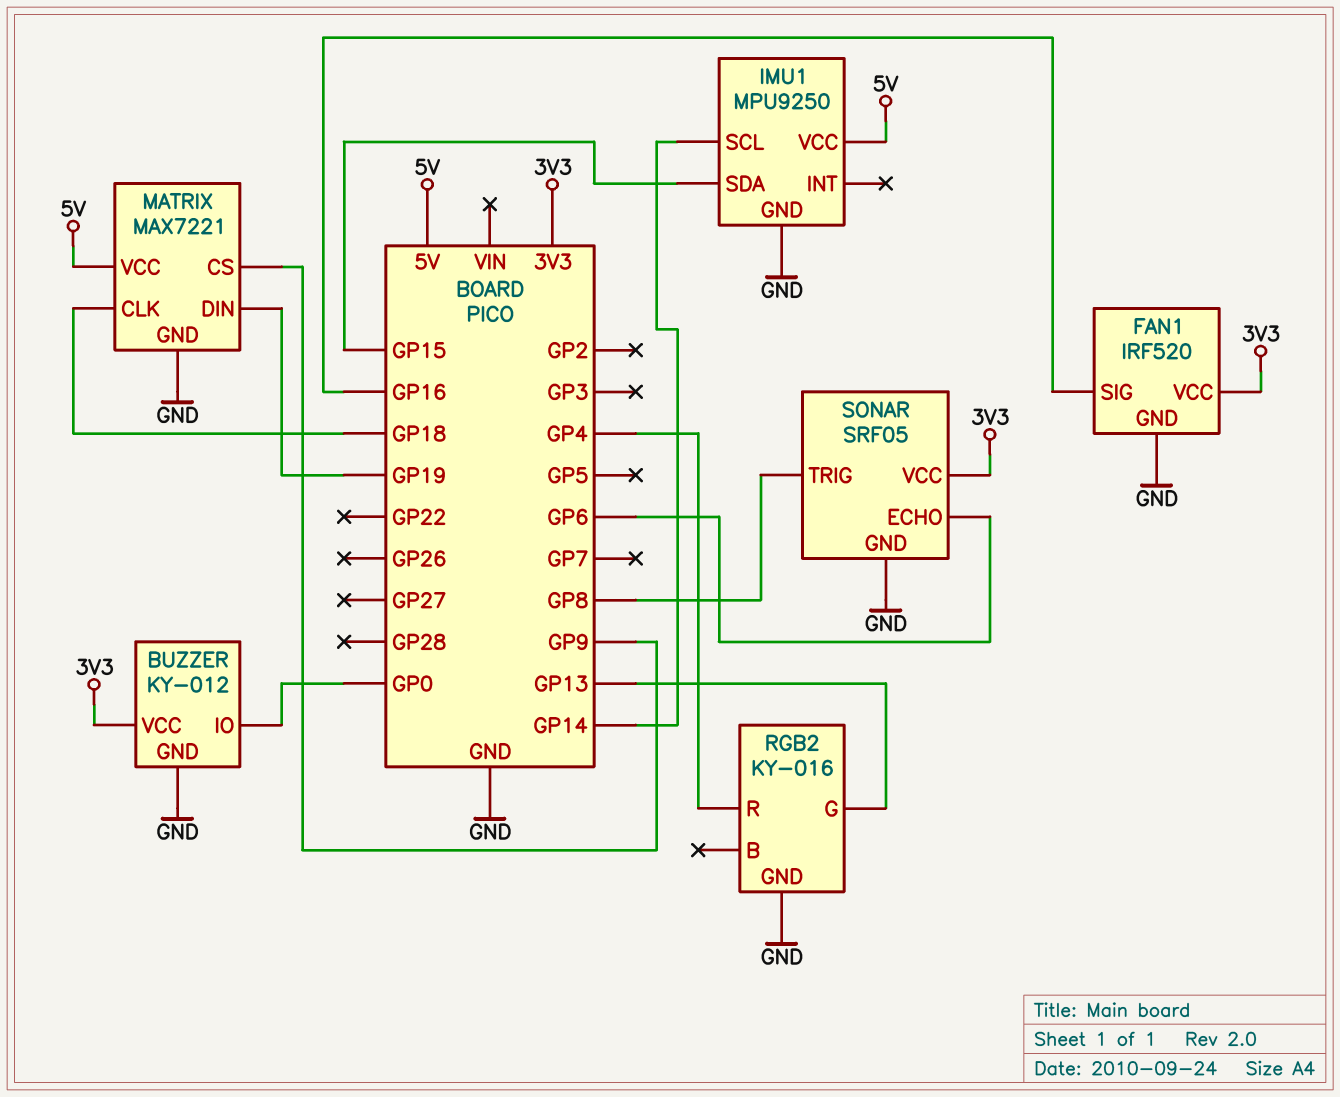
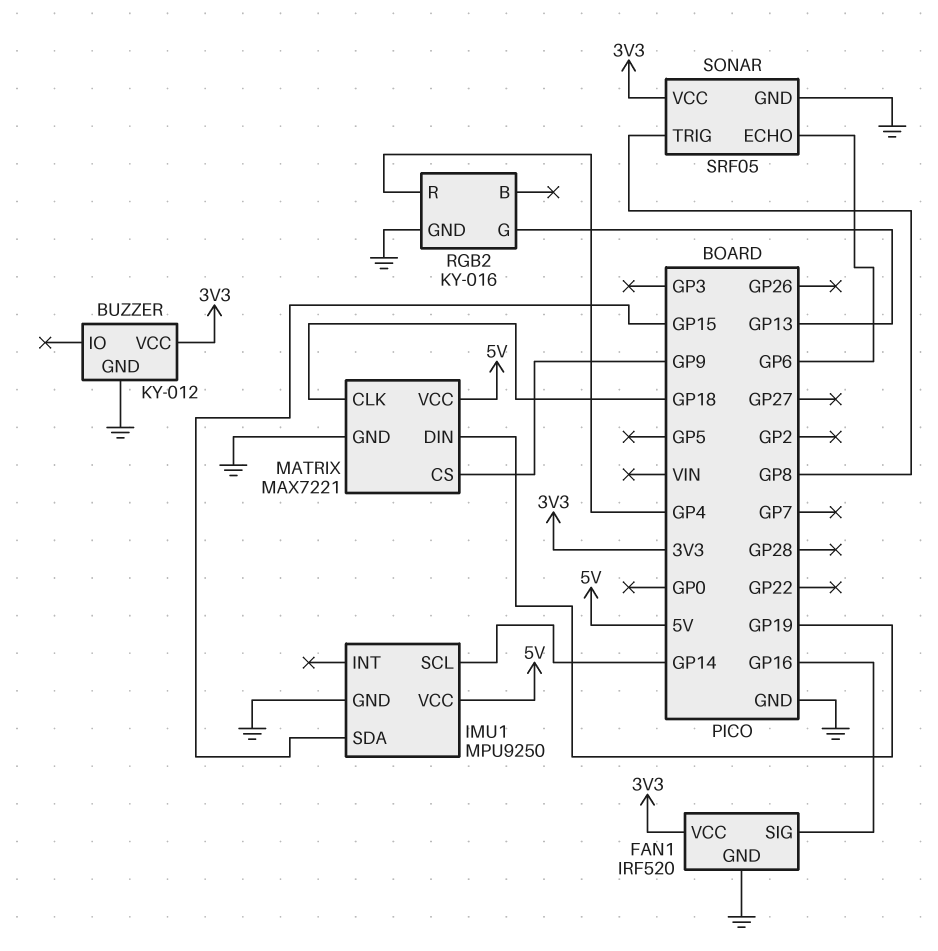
BUZZER pin IO: GP0 -> none

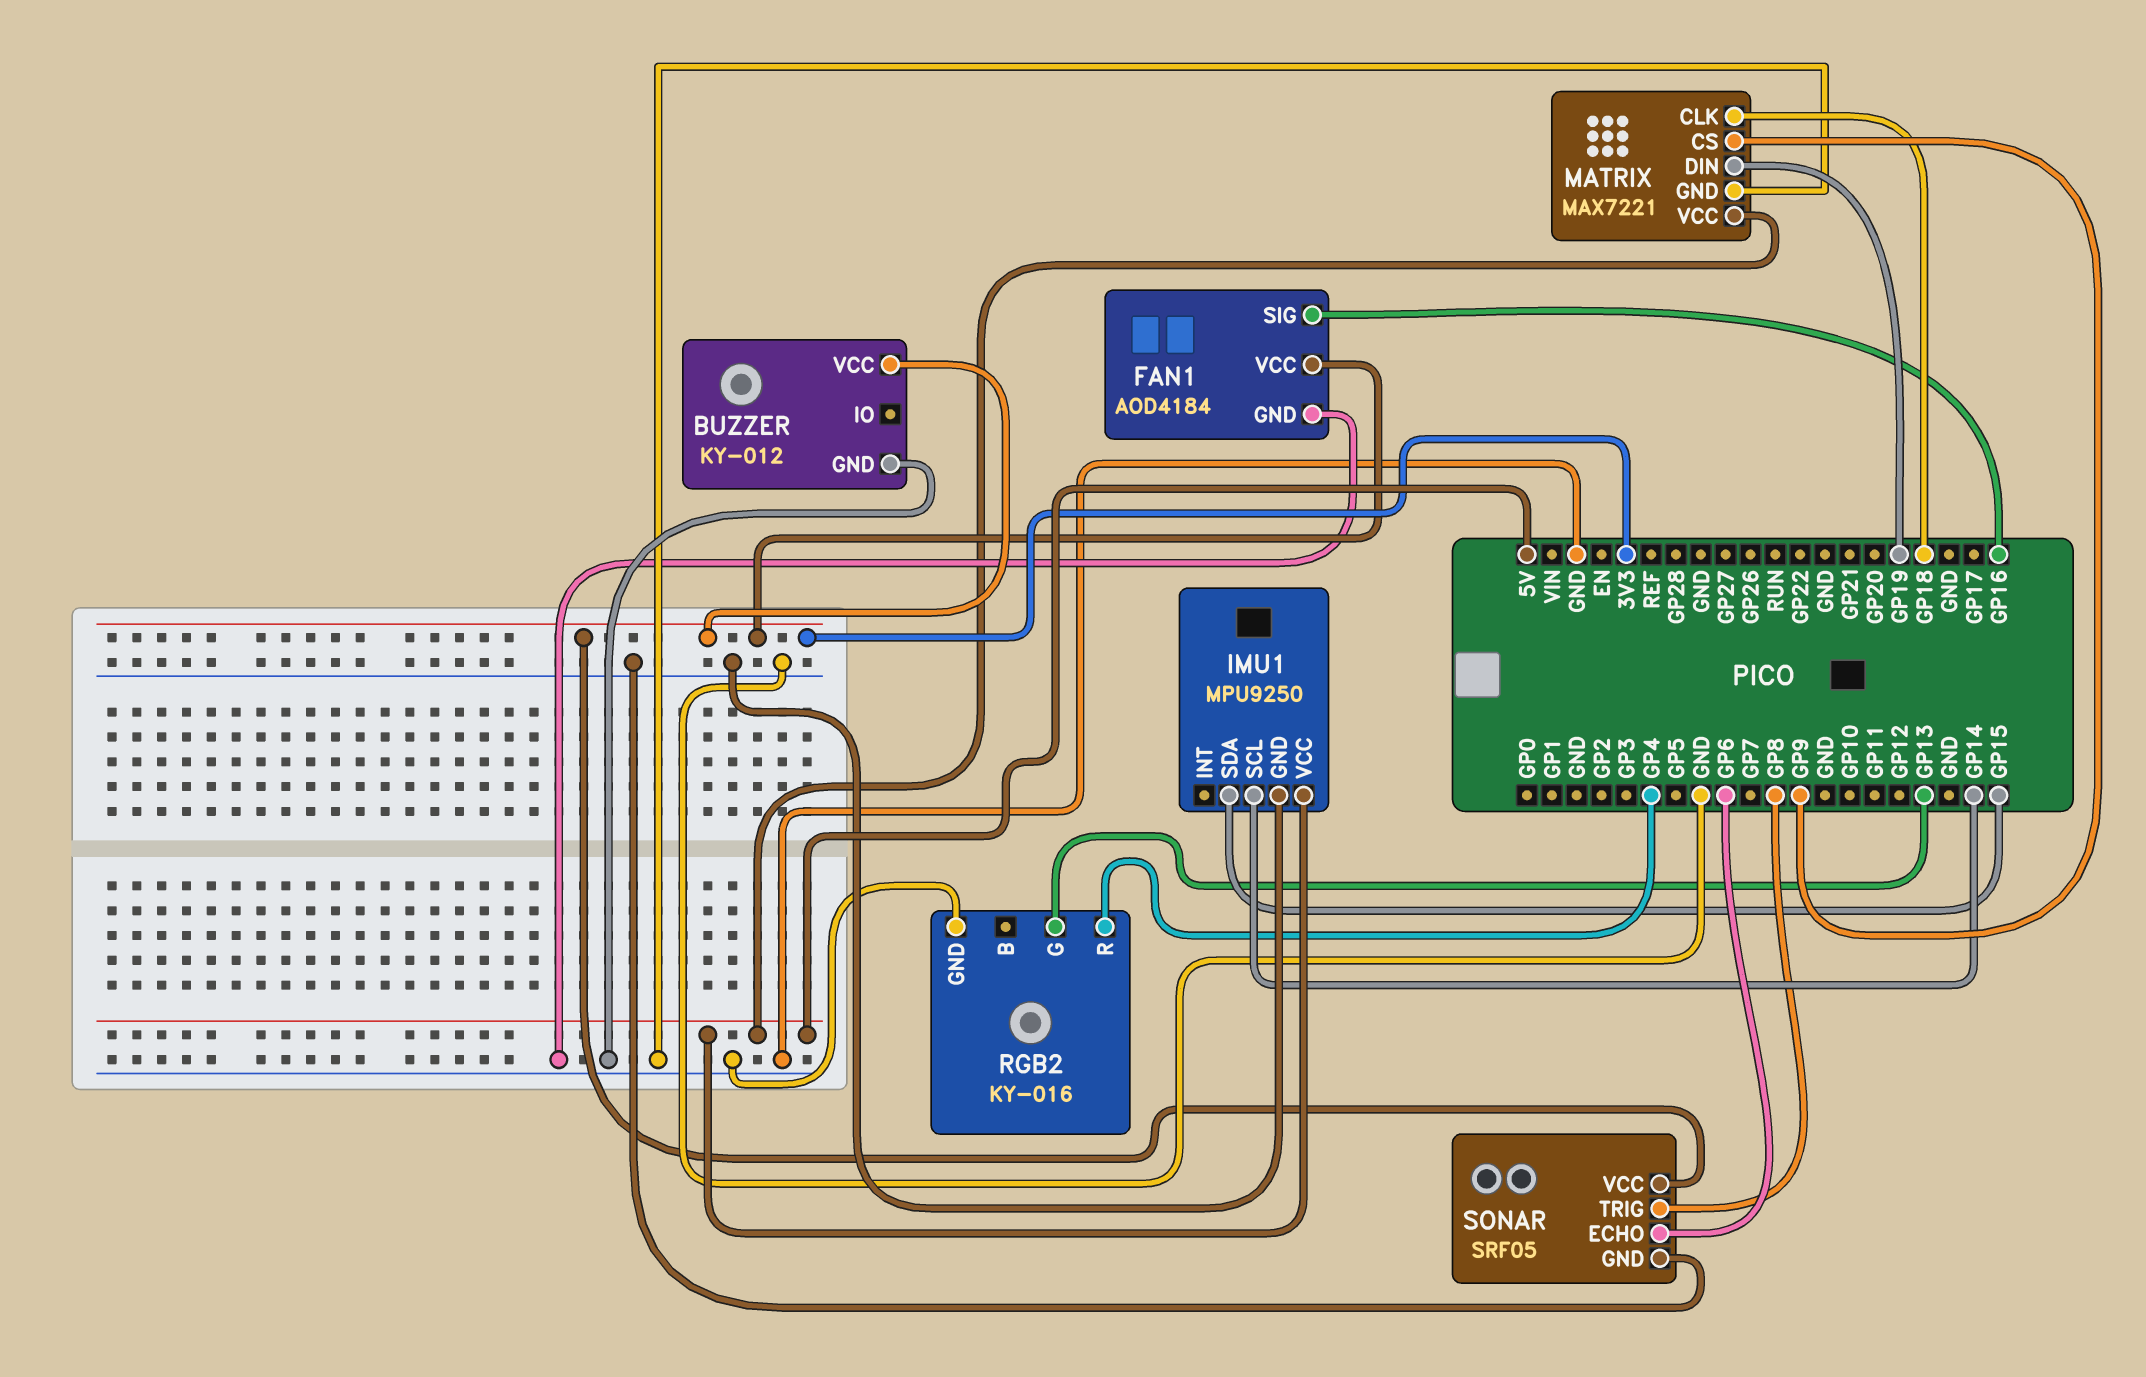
FAN1: IRF520 -> AOD4184

